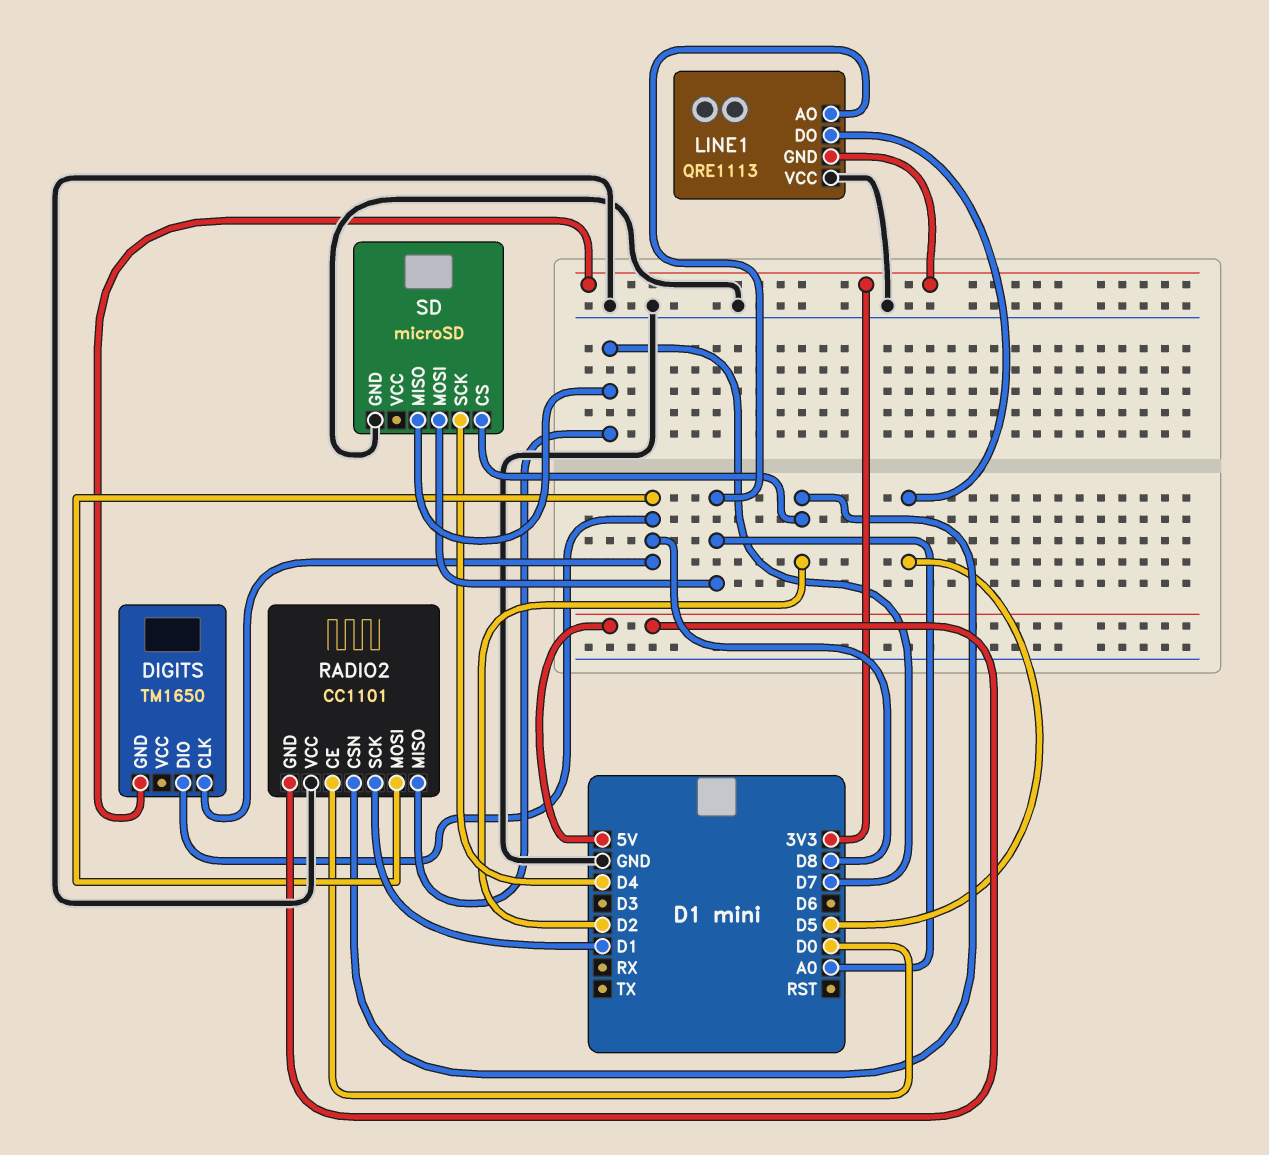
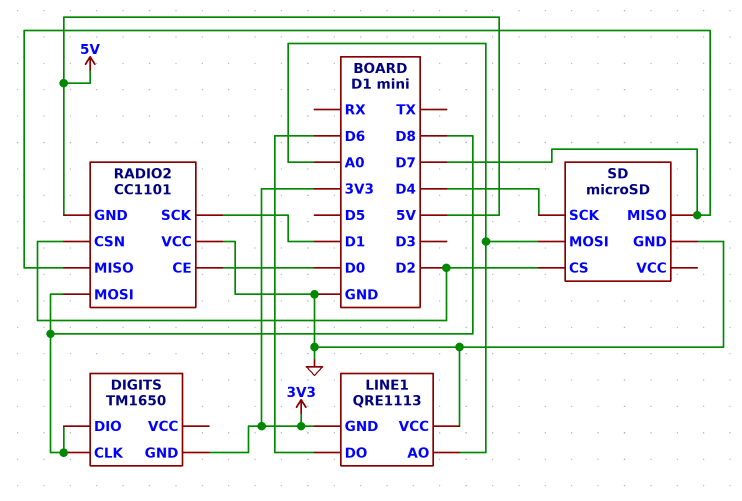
LINE1 pin DO: D5 -> D6

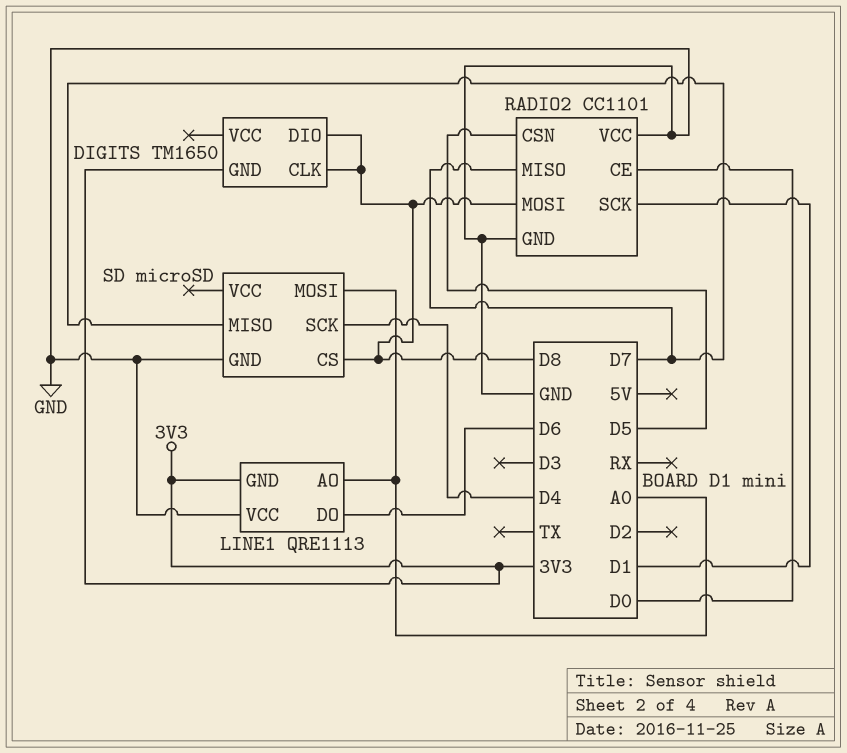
RADIO2 pin CSN: D2 -> D5
RADIO2 pin GND: 5V -> GND
SD pin CS: D2 -> D8

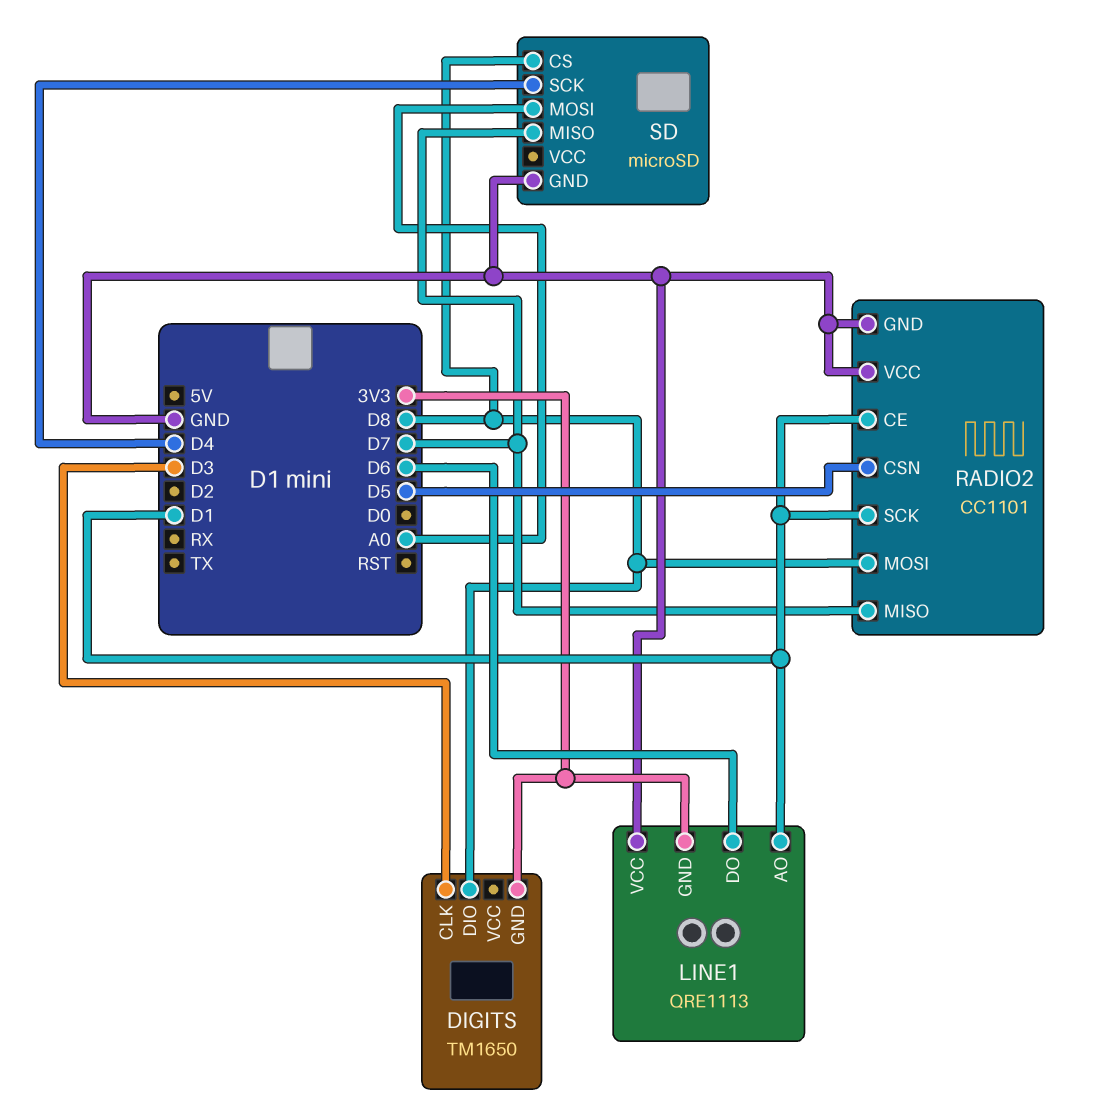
DIGITS pin CLK: D8 -> D3
LINE1 pin AO: A0 -> D1
RADIO2 pin CE: D0 -> D1

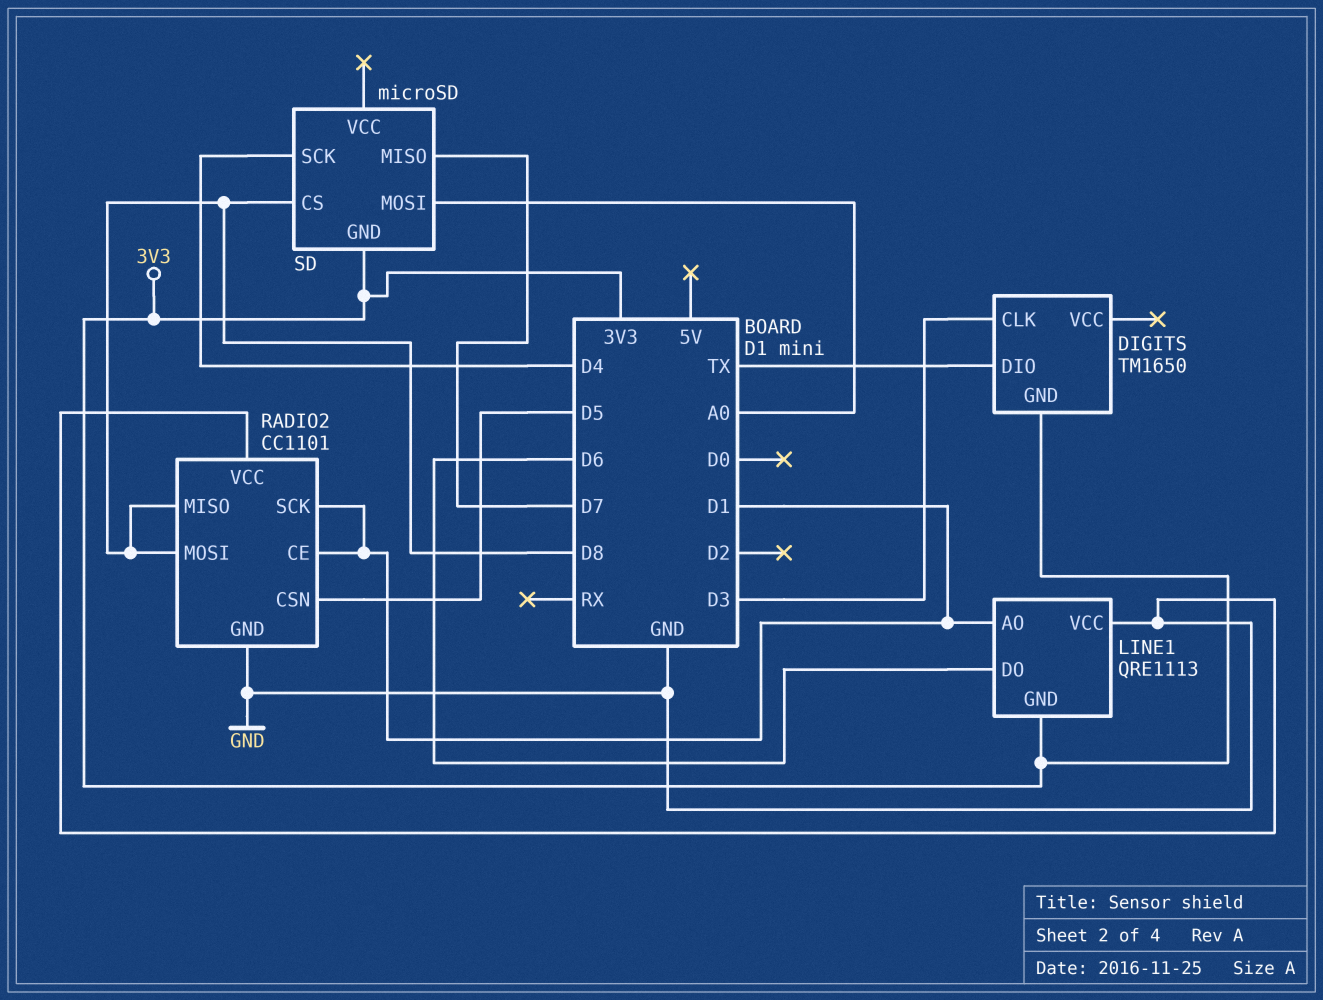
DIGITS pin DIO: D8 -> TX
RADIO2 pin MISO: D7 -> D8
SD pin GND: GND -> 3V3

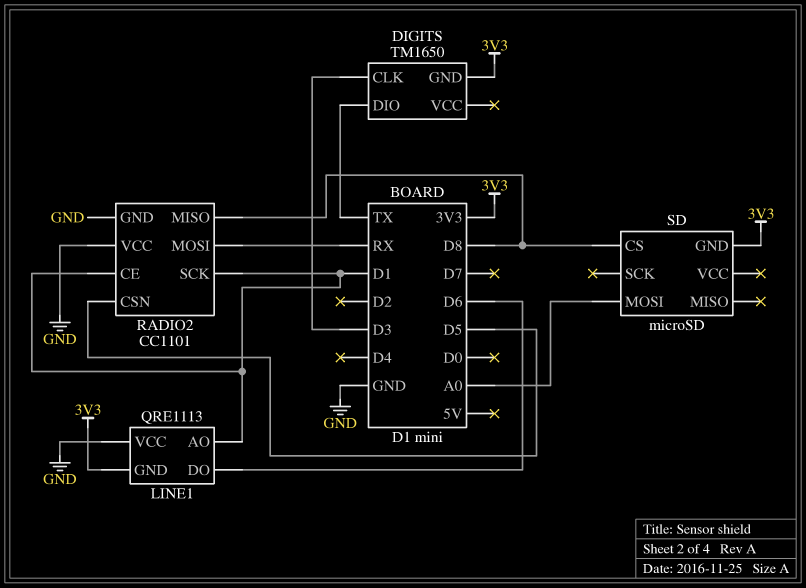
RADIO2 pin MOSI: D8 -> RX
SD pin MISO: D7 -> none
SD pin SCK: D4 -> none

